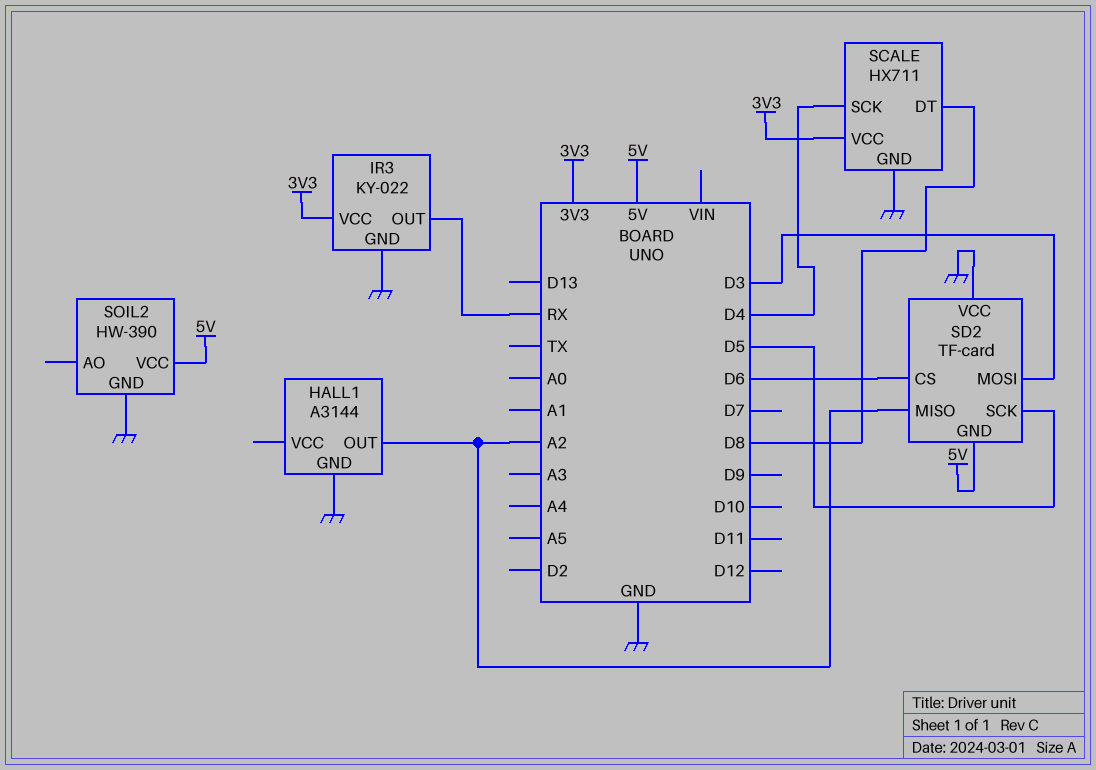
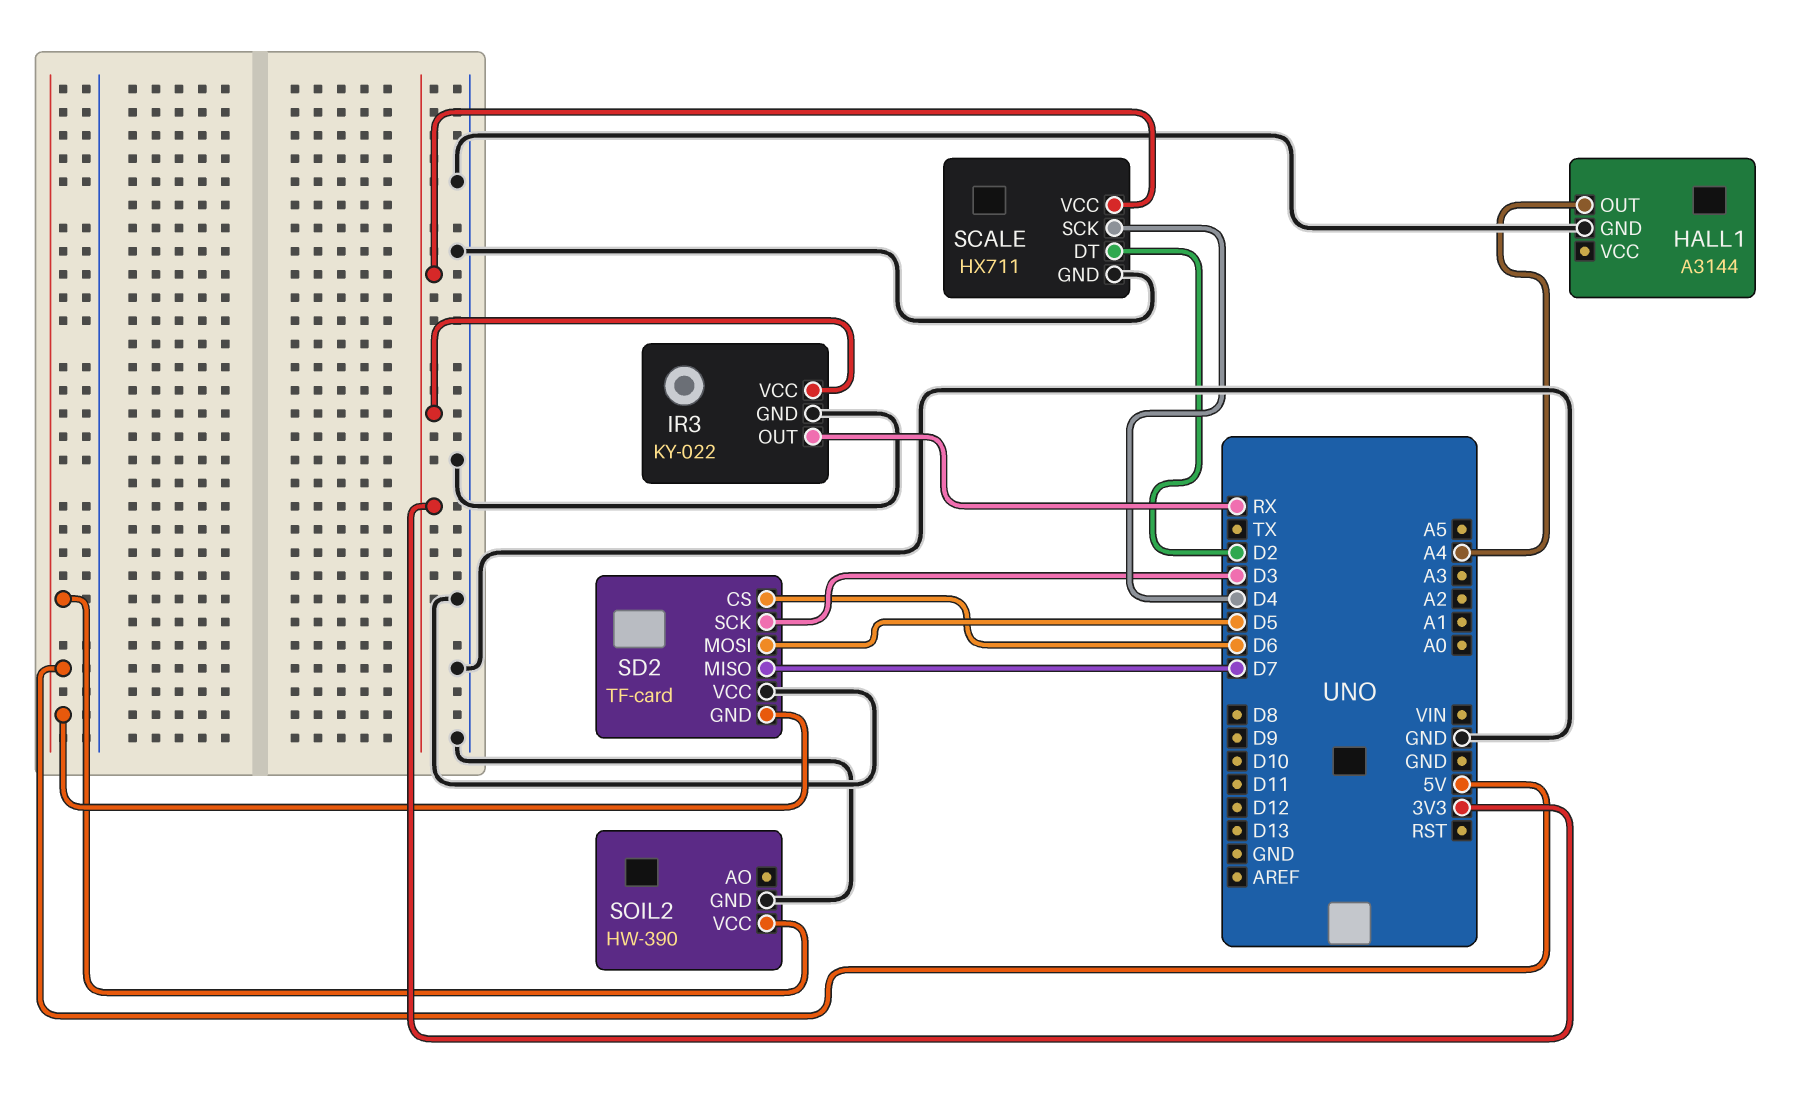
HALL1 pin OUT: A2 -> A4
SCALE pin DT: D8 -> D2
SD2 pin MISO: A2 -> D7
SD2 pin MOSI: D3 -> D5
SD2 pin SCK: D5 -> D3

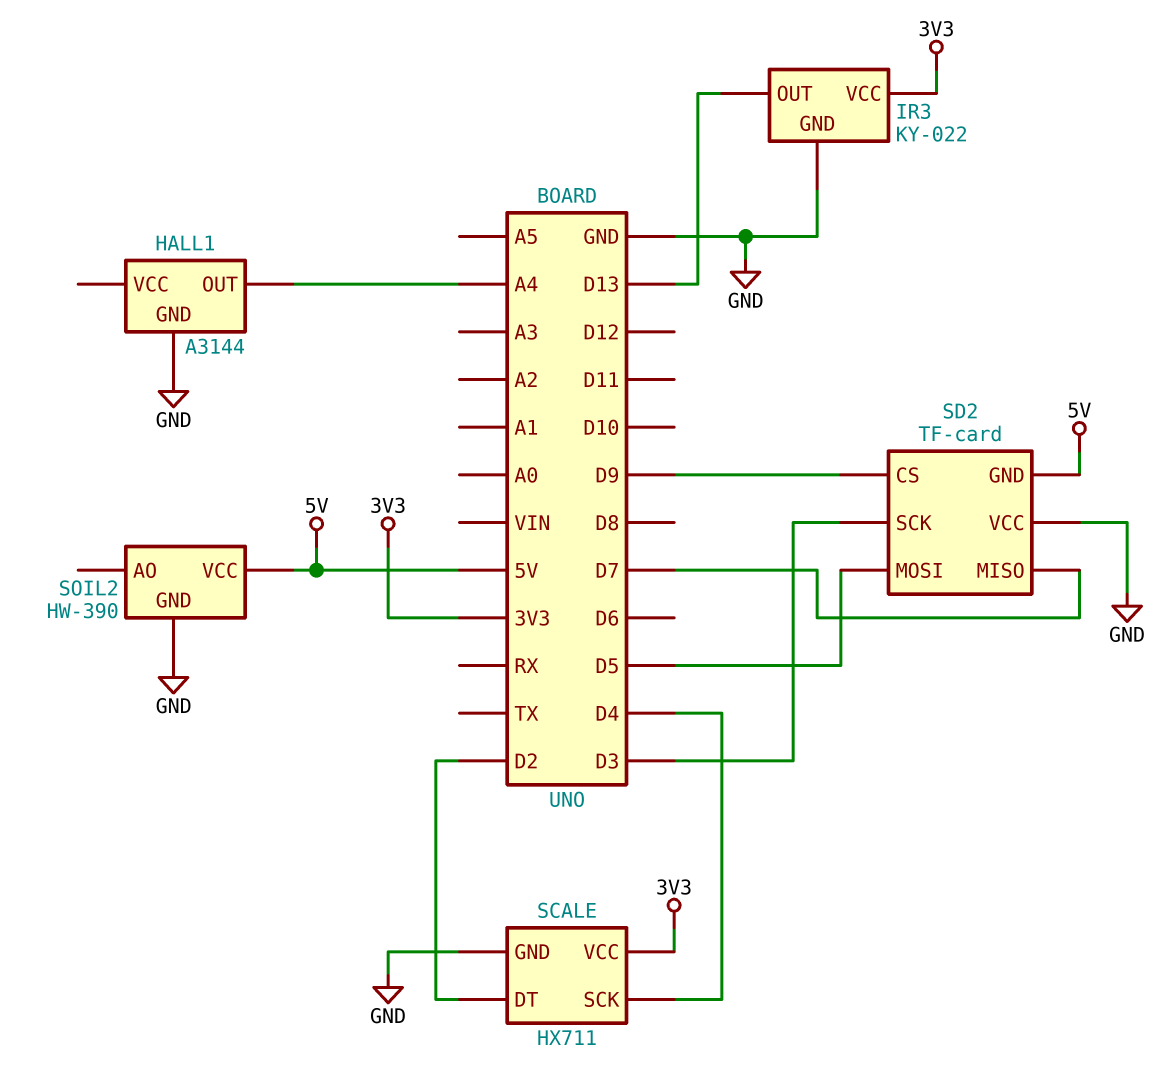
IR3 pin OUT: RX -> D13
SD2 pin CS: D6 -> D9

